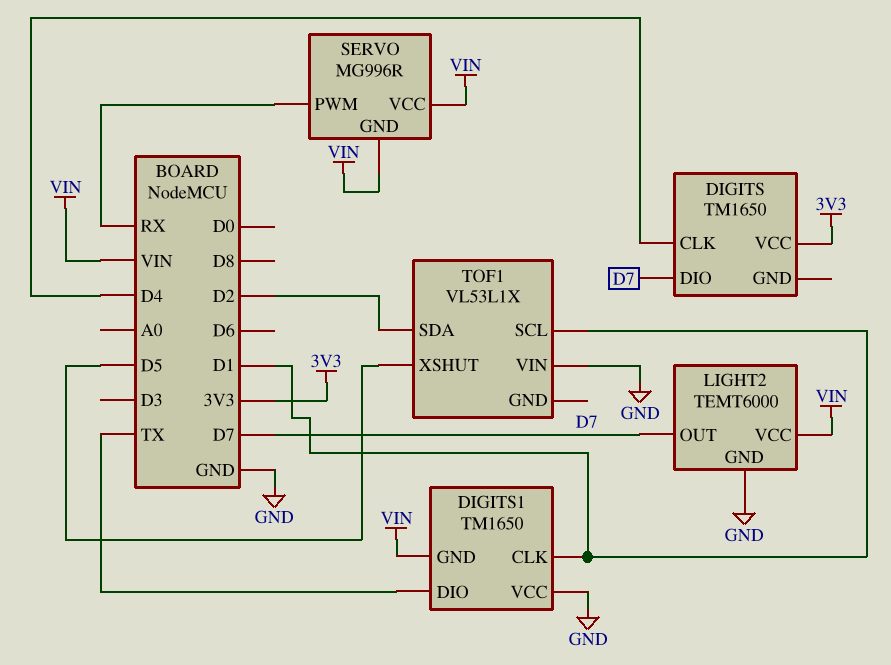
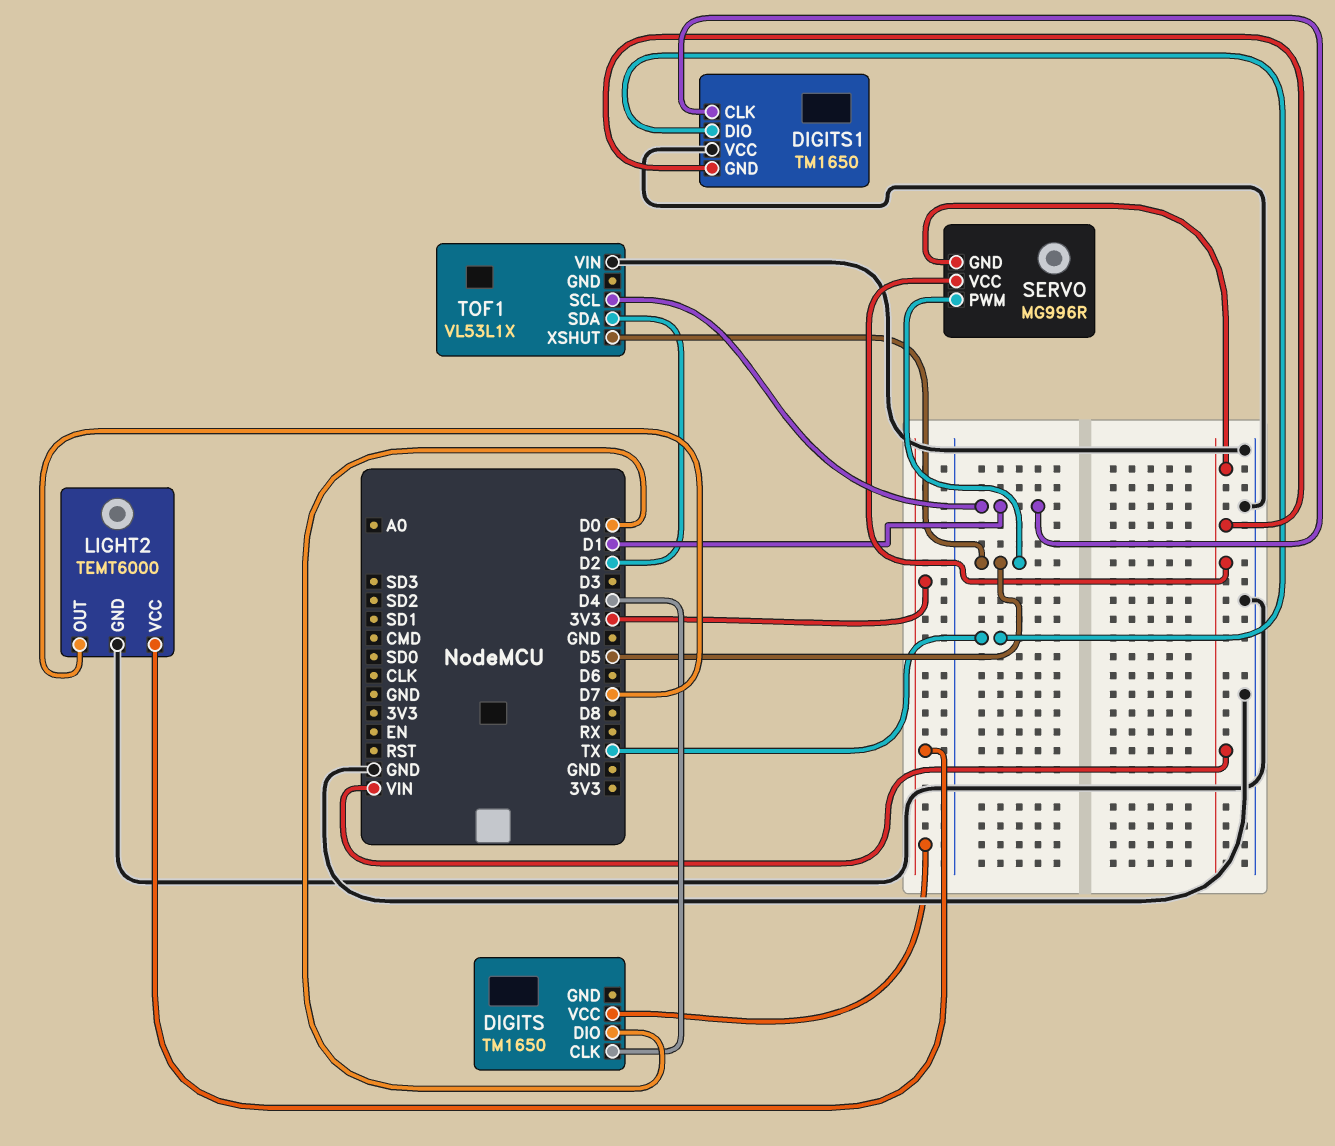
DIGITS pin DIO: D7 -> D0
LIGHT2 pin VCC: VIN -> 3V3
SERVO pin PWM: RX -> D5

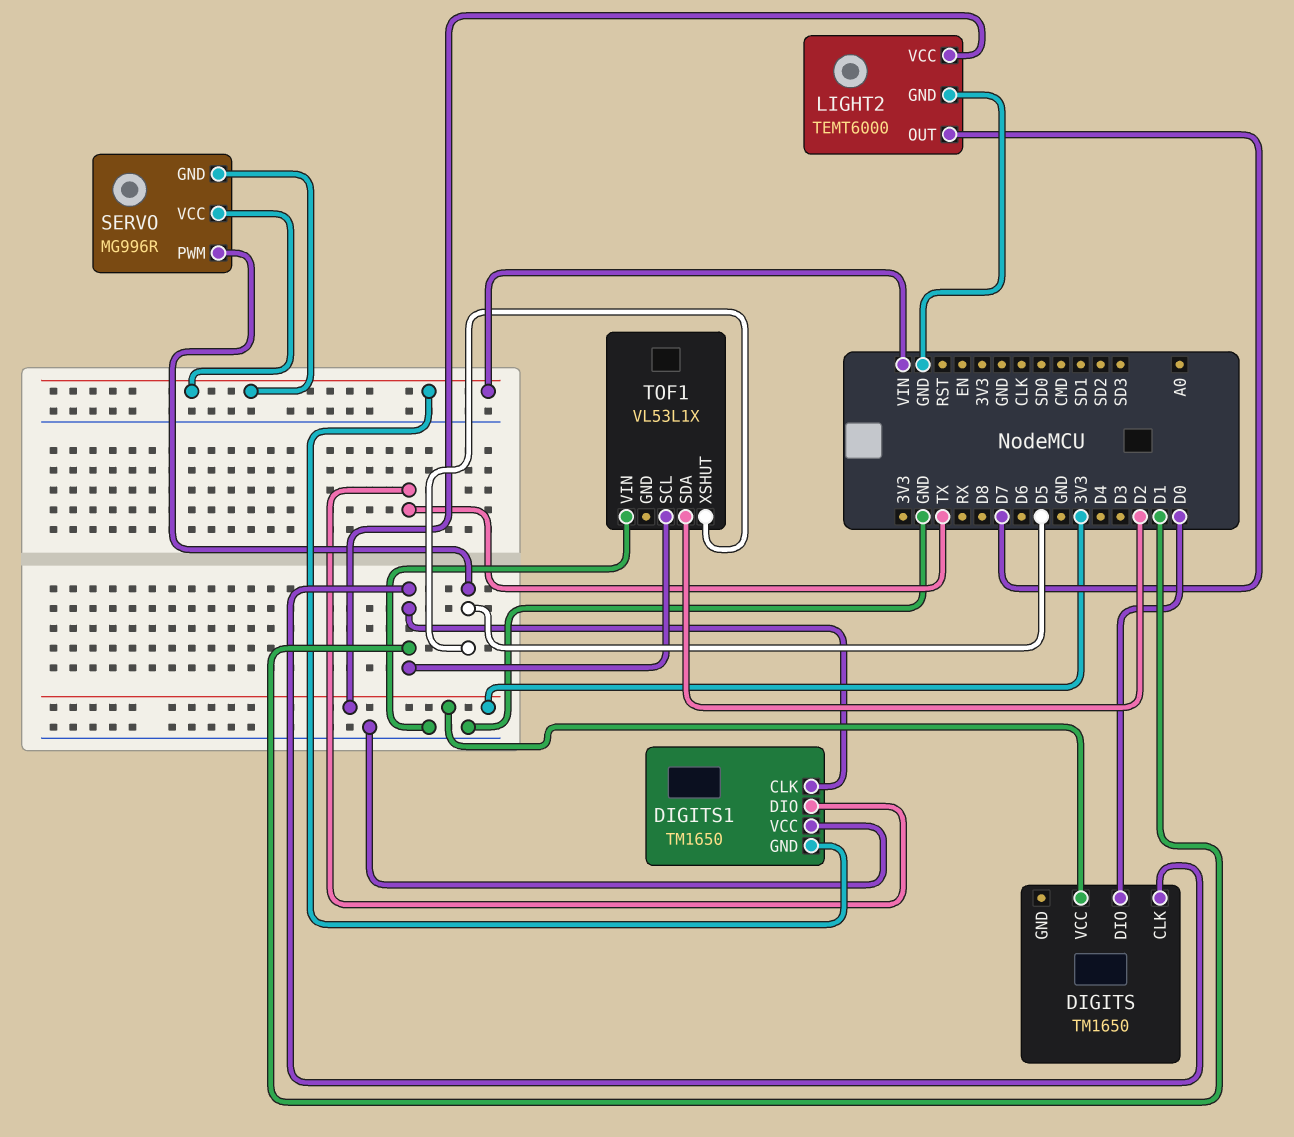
DIGITS pin CLK: D4 -> D1

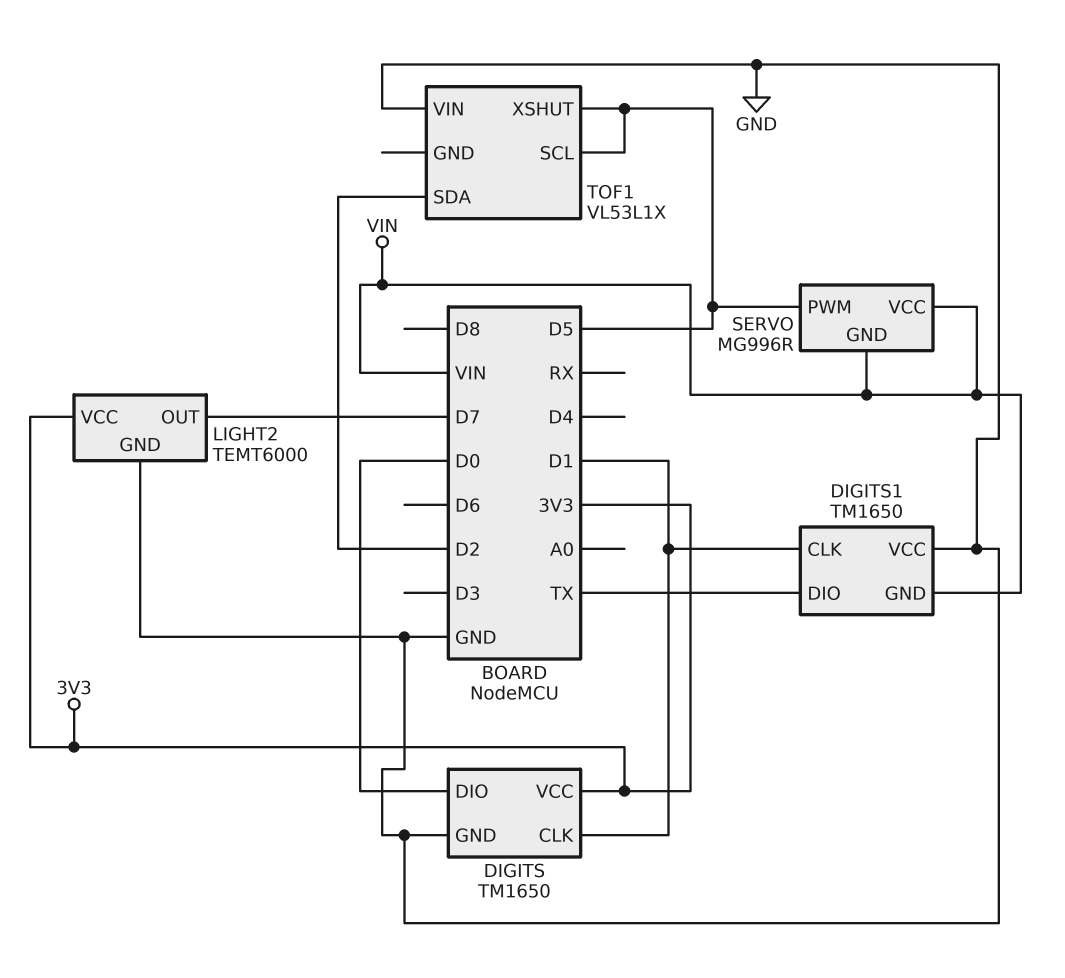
DIGITS pin GND: none -> GND
TOF1 pin SCL: D1 -> D5

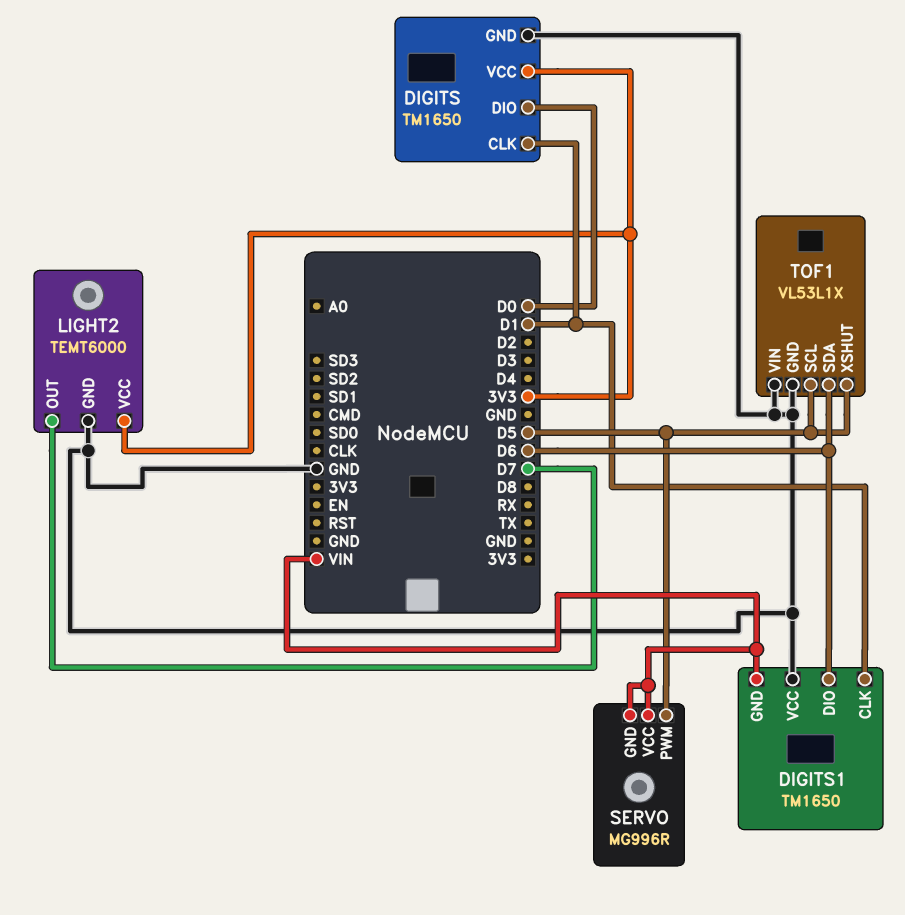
DIGITS1 pin DIO: TX -> D6
TOF1 pin GND: none -> GND
TOF1 pin SDA: D2 -> D6

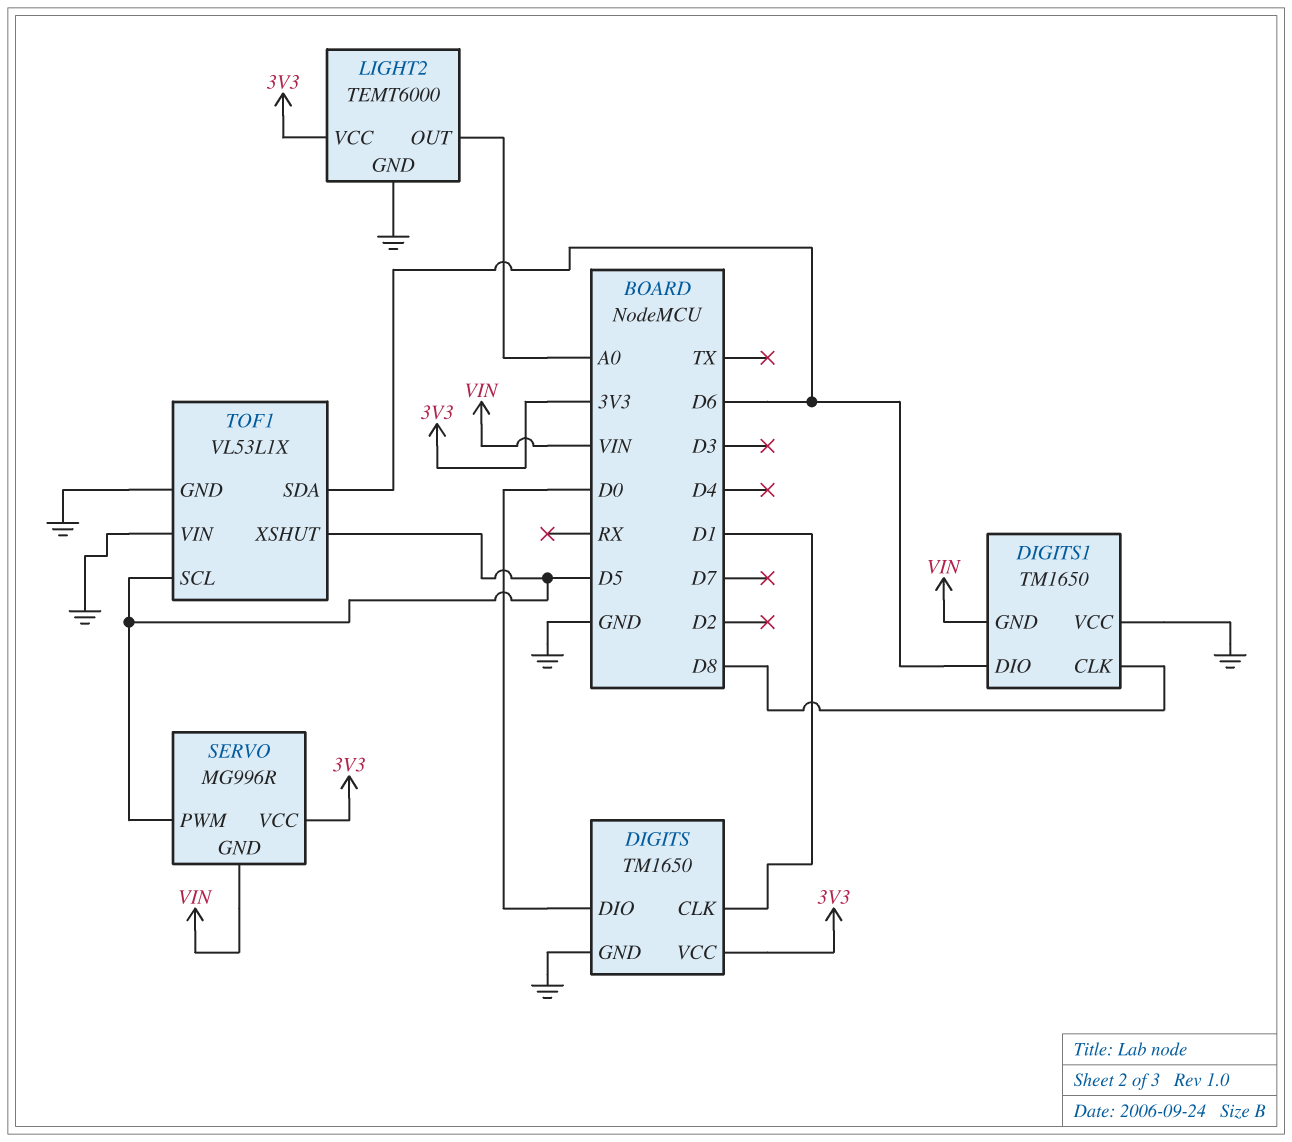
DIGITS1 pin CLK: D1 -> D8
LIGHT2 pin OUT: D7 -> A0
SERVO pin VCC: VIN -> 3V3

